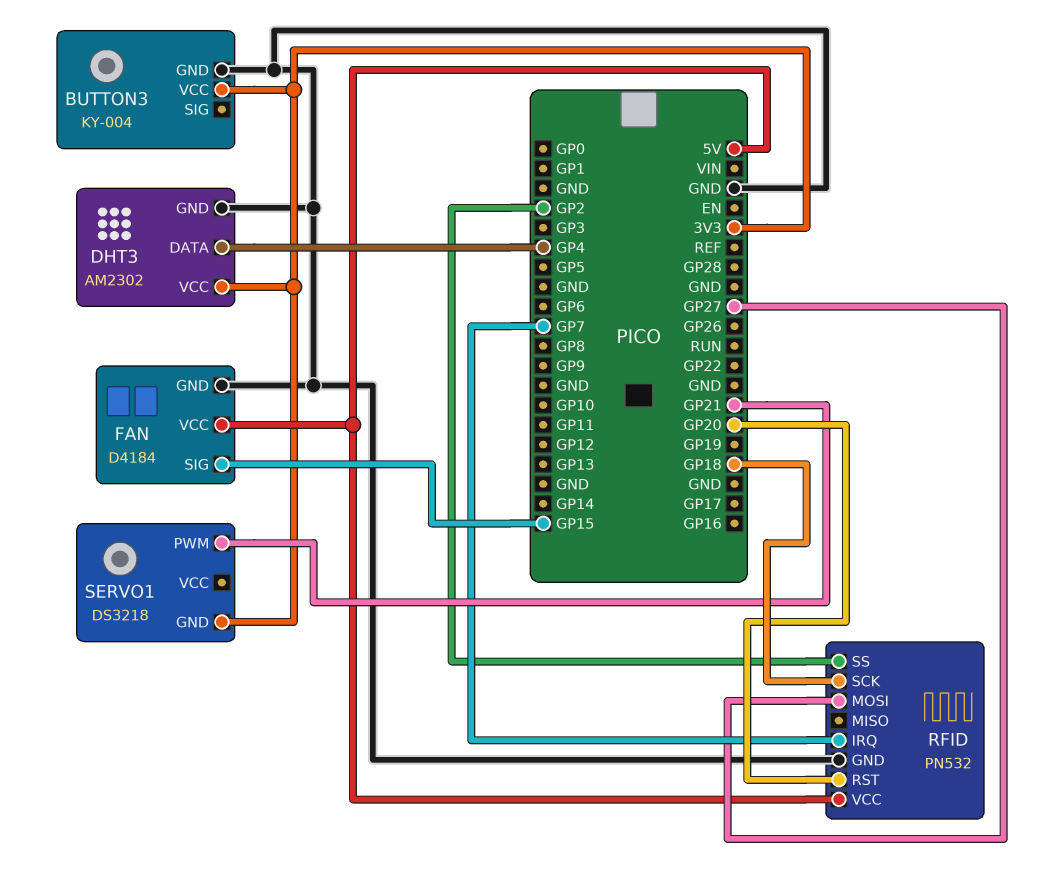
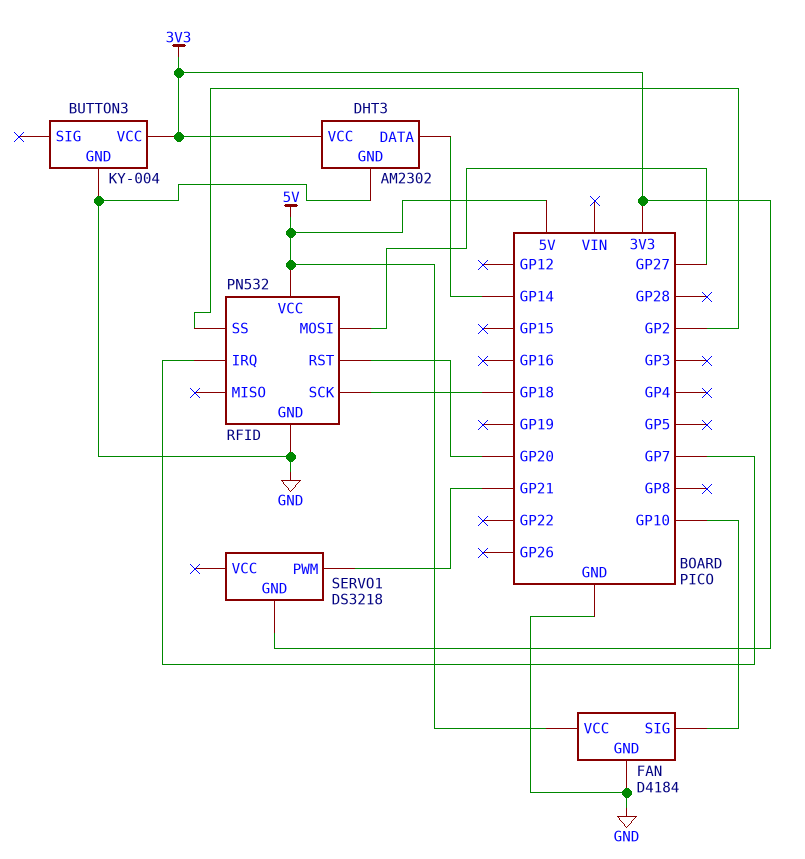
DHT3 pin DATA: GP4 -> GP14
FAN pin SIG: GP15 -> GP10

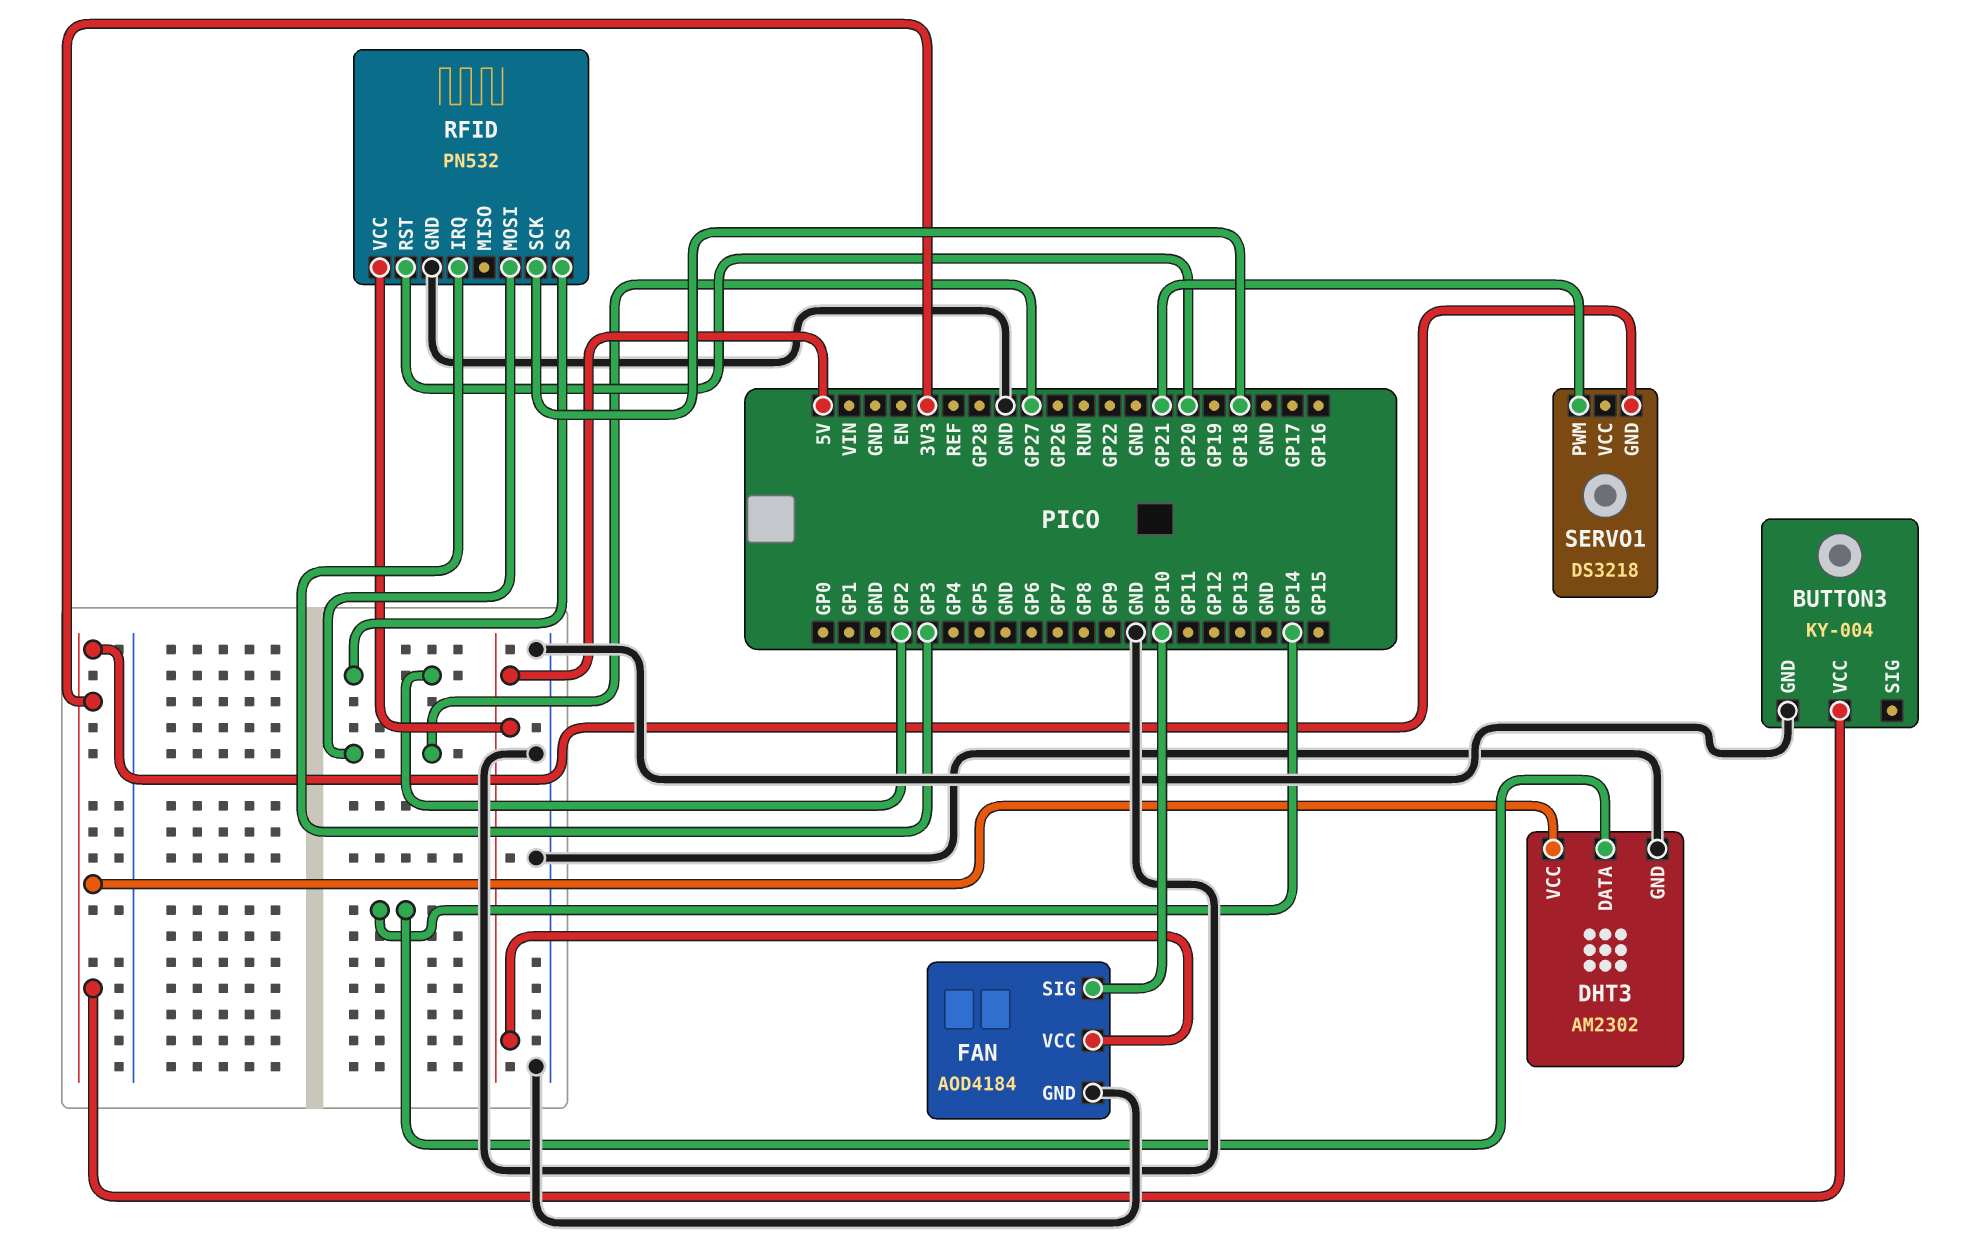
FAN: D4184 -> AOD4184
RFID pin IRQ: GP7 -> GP3

